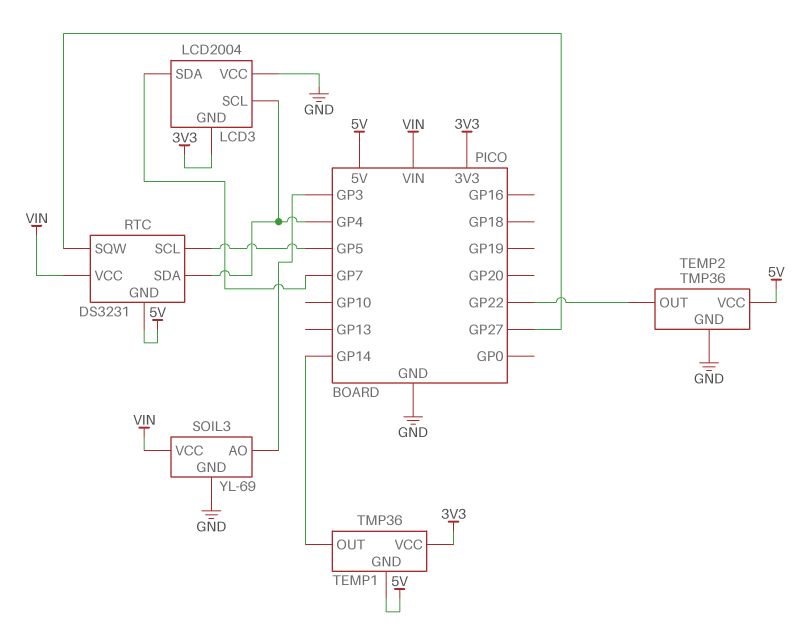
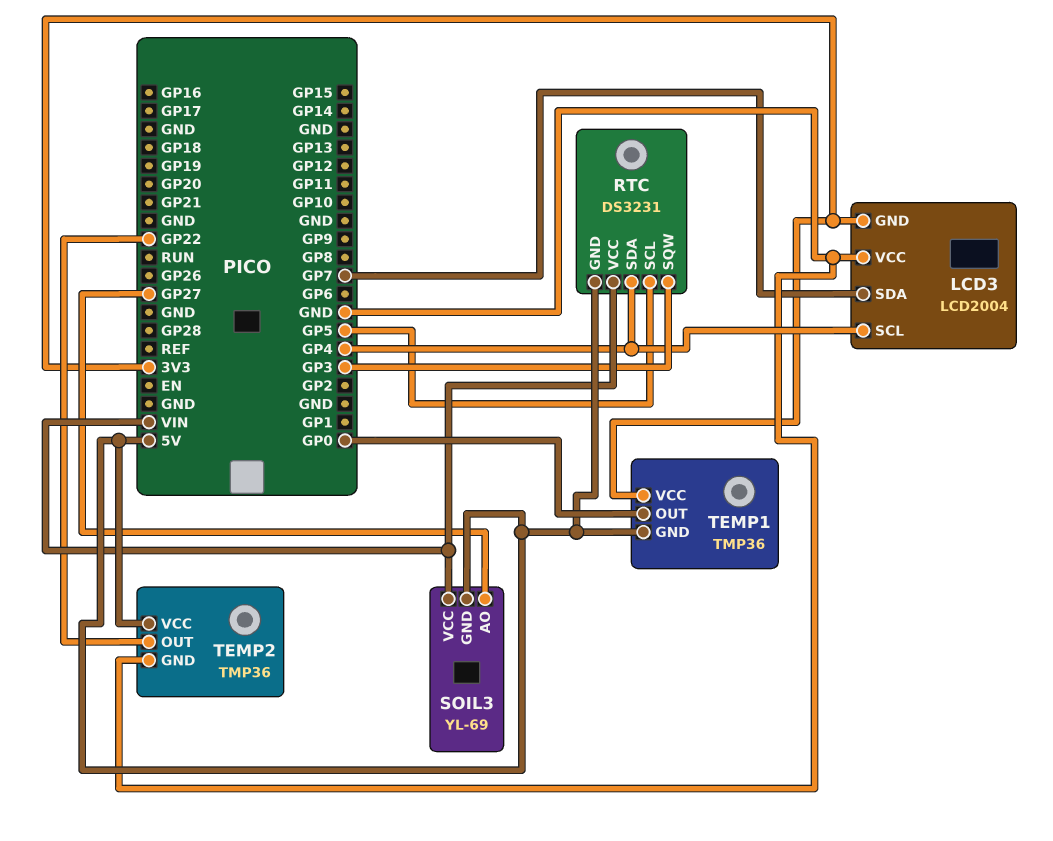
RTC pin SQW: GP27 -> GP3
SOIL3 pin AO: GP3 -> GP27
SOIL3 pin GND: GND -> 5V
TEMP1 pin OUT: GP14 -> GP0

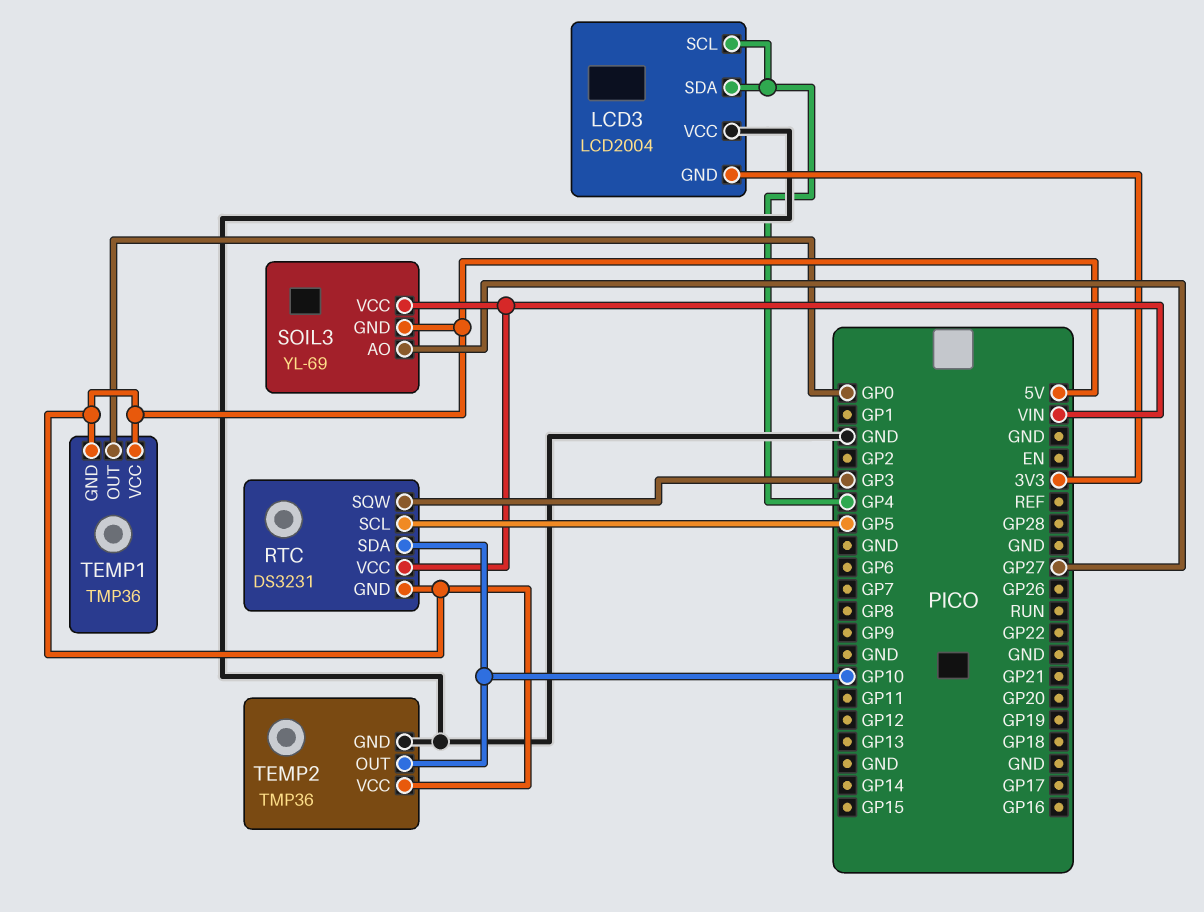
LCD3 pin SDA: GP7 -> GP4
RTC pin SDA: GP4 -> GP10
TEMP1 pin VCC: 3V3 -> 5V
TEMP2 pin OUT: GP22 -> GP10

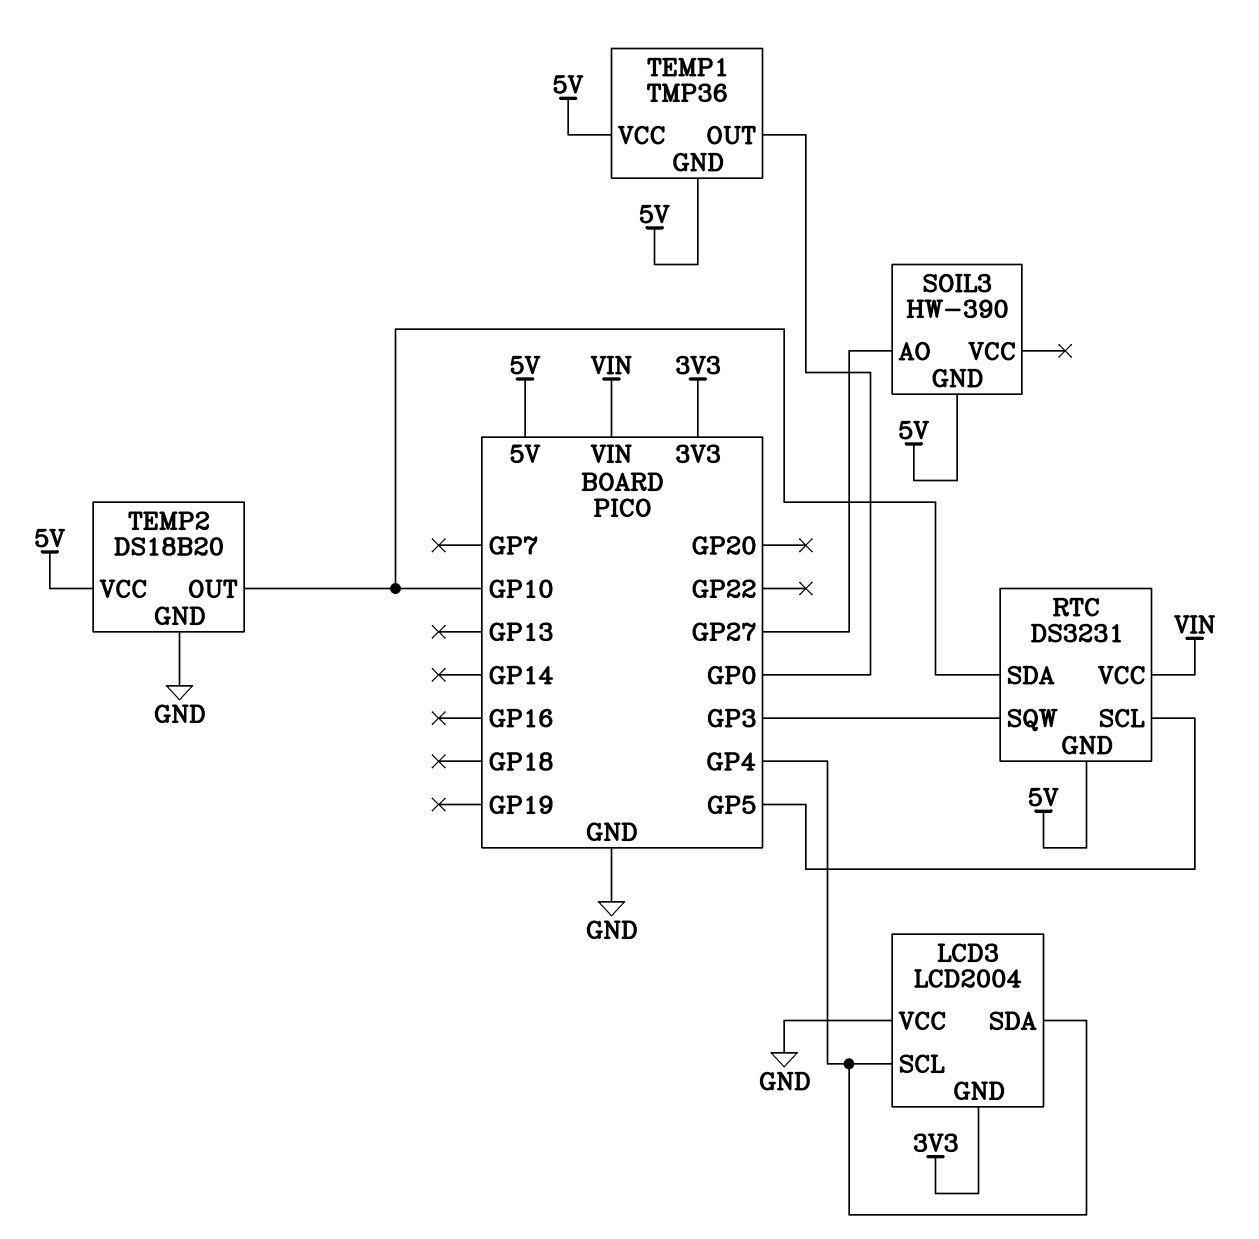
SOIL3: YL-69 -> HW-390
SOIL3 pin VCC: VIN -> none
TEMP2: TMP36 -> DS18B20

